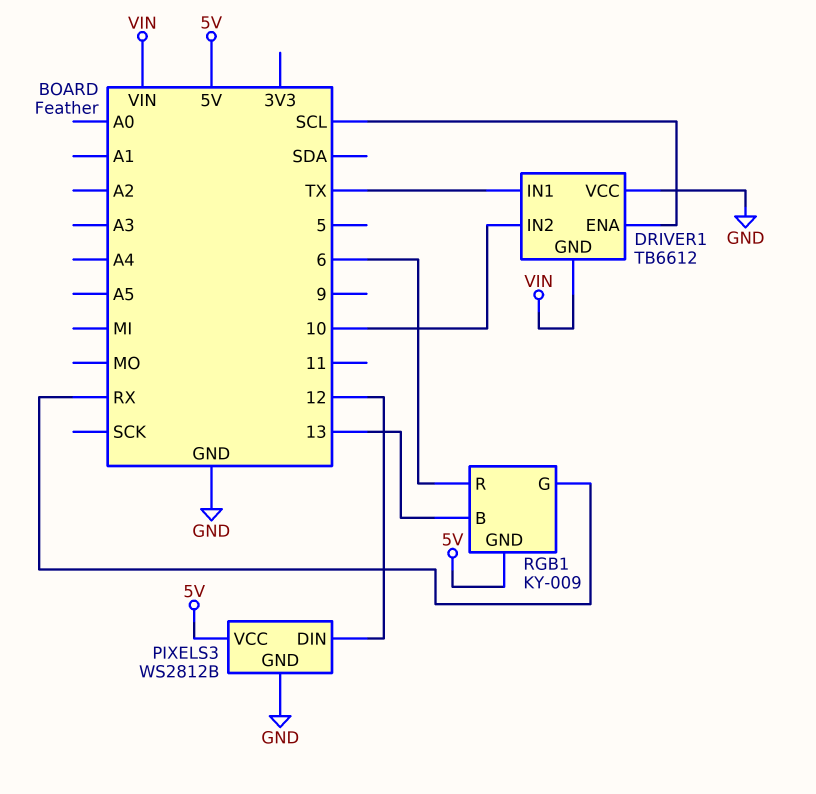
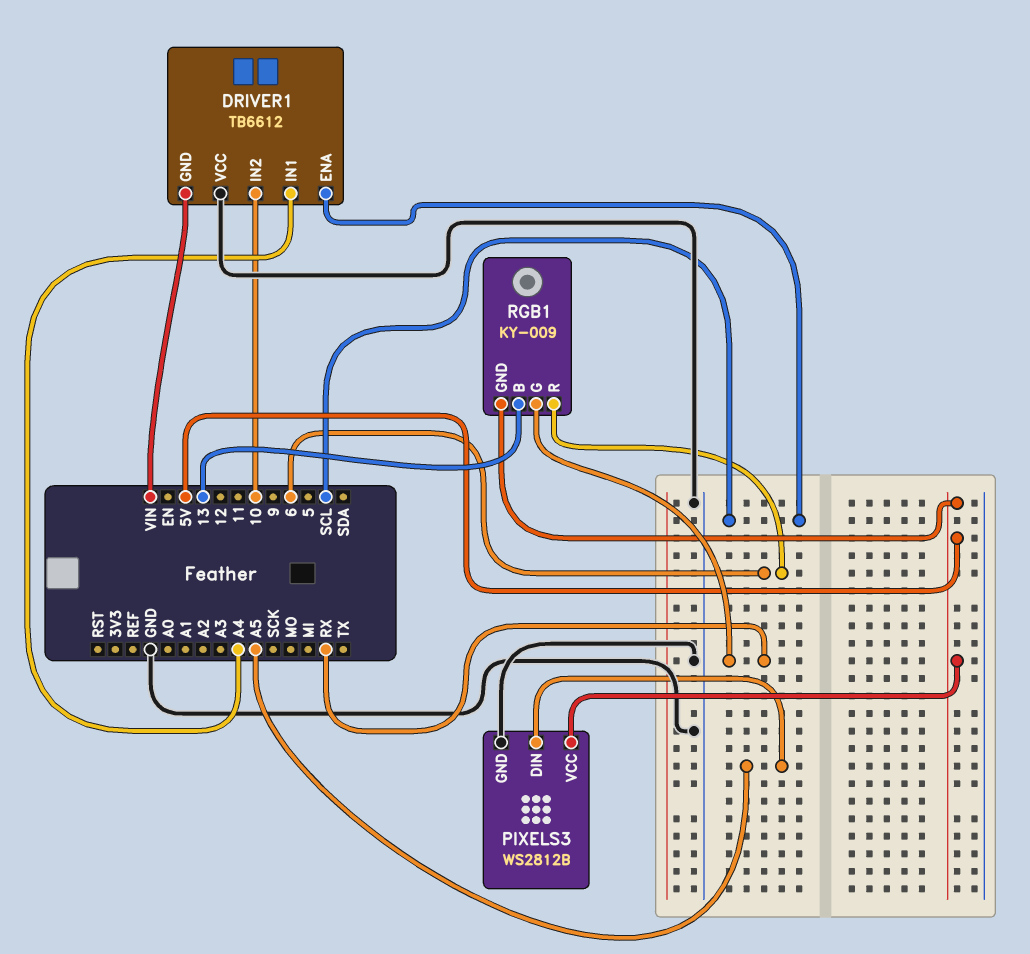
DRIVER1 pin IN1: TX -> A4
PIXELS3 pin DIN: 12 -> A5

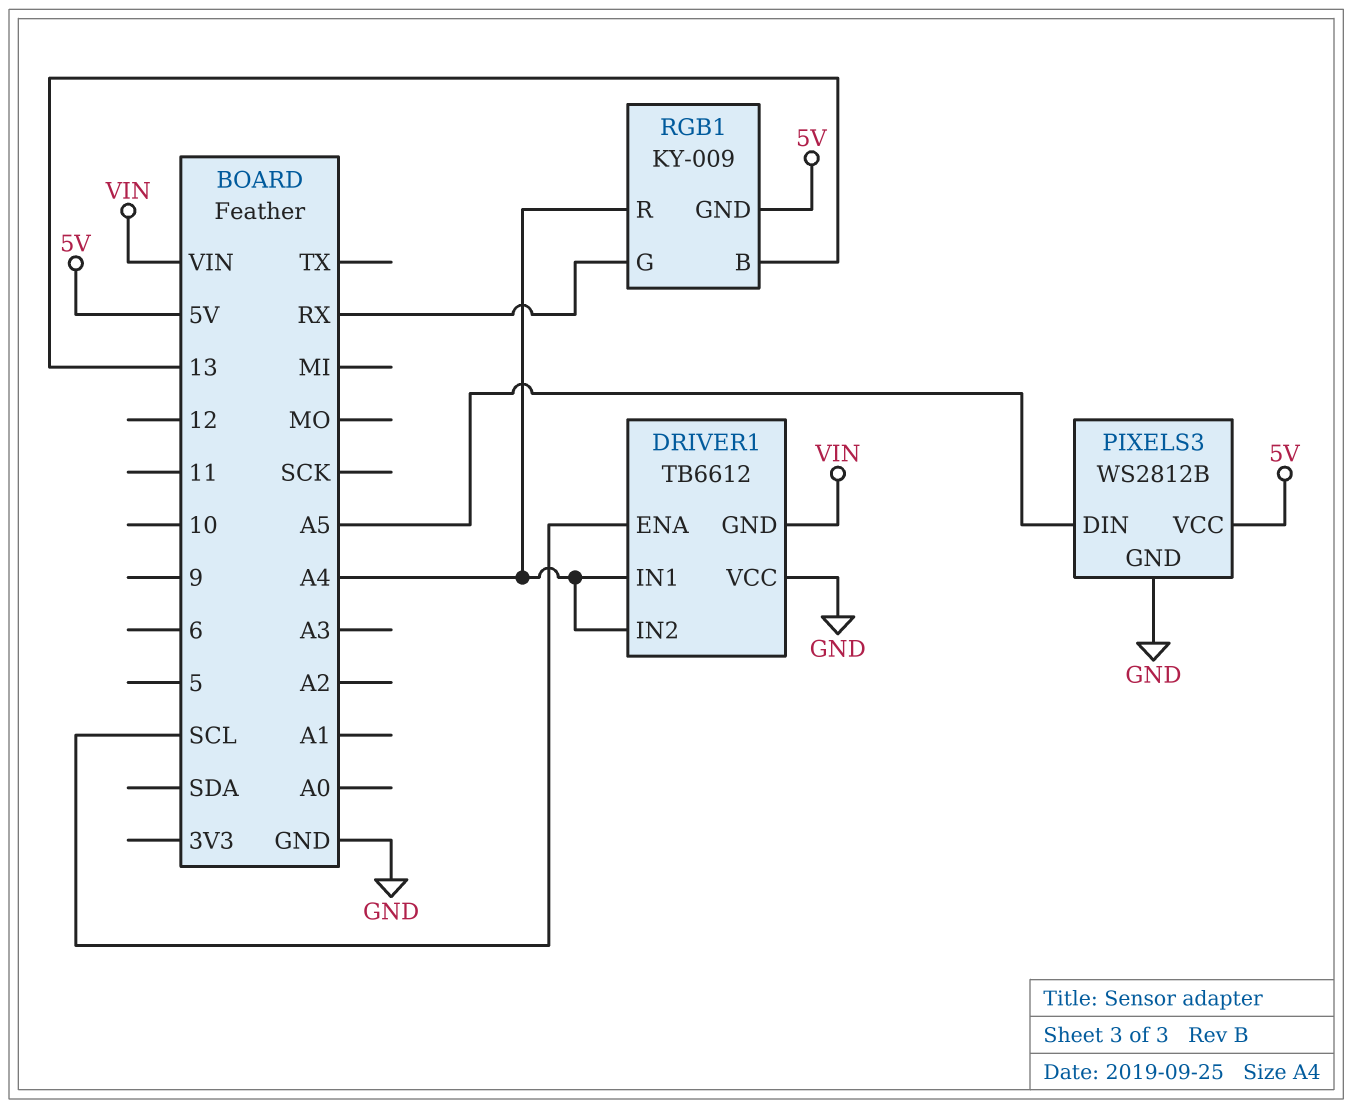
DRIVER1 pin IN2: 10 -> A4
RGB1 pin R: 6 -> A4

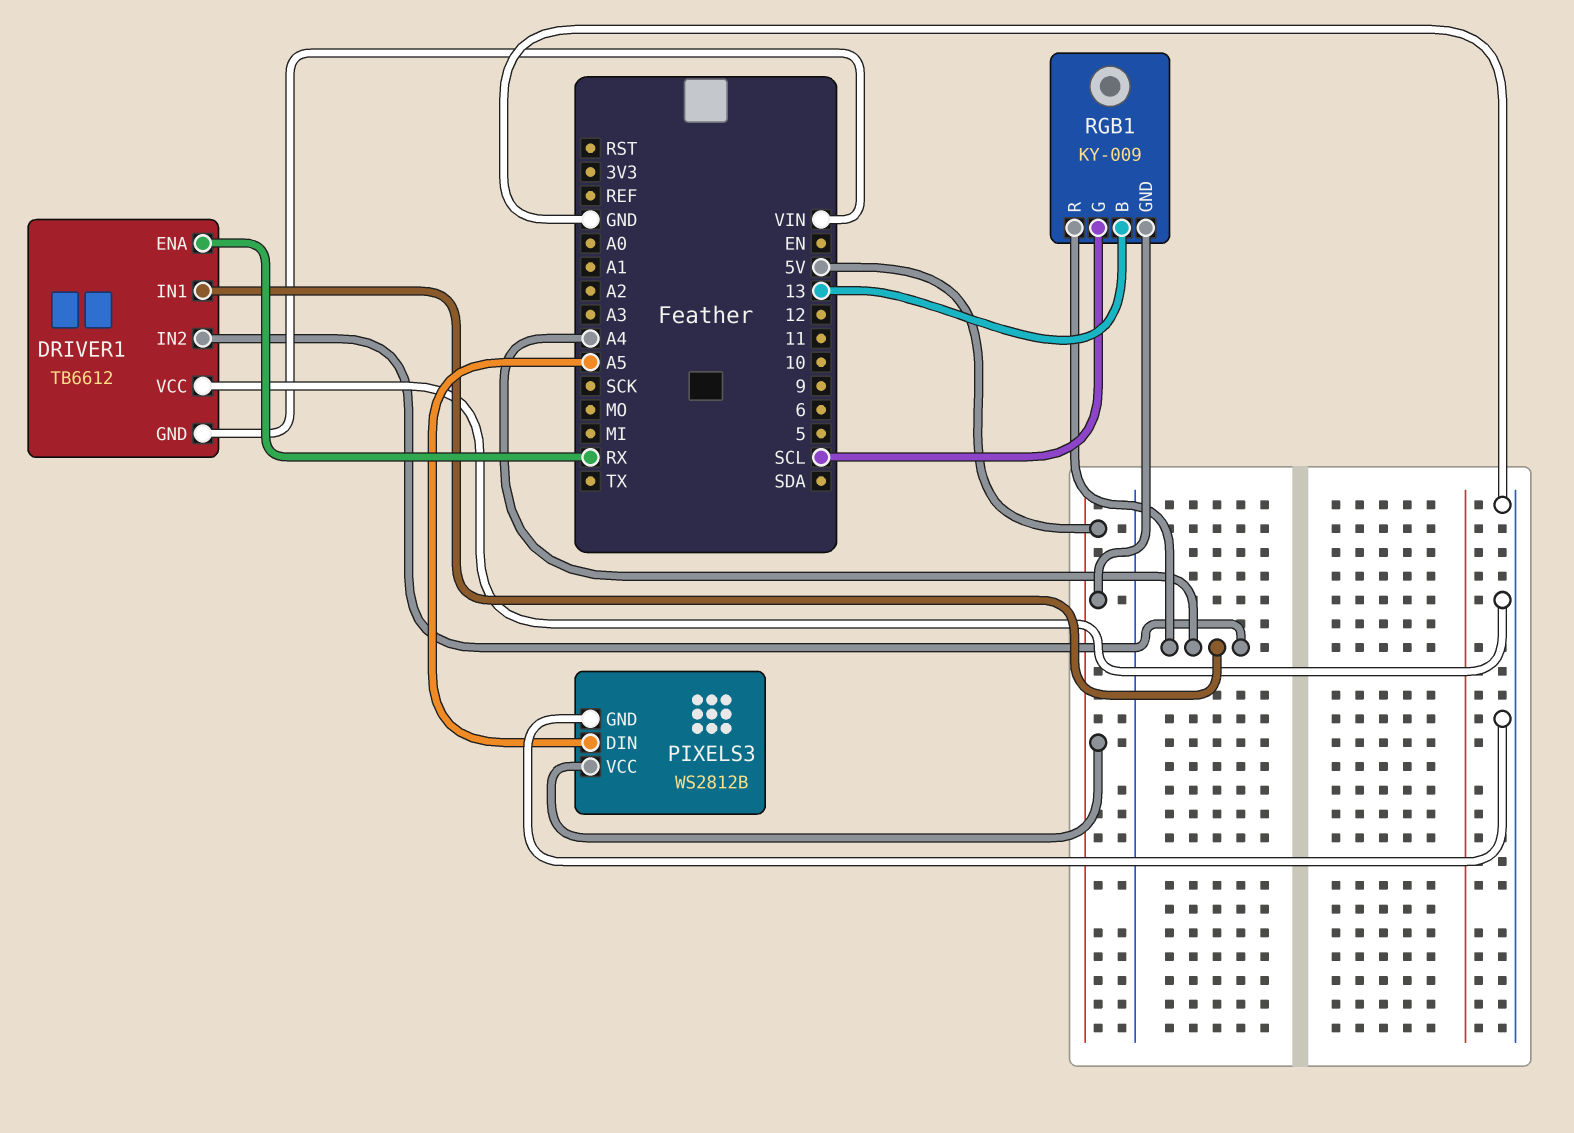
DRIVER1 pin ENA: SCL -> RX
RGB1 pin G: RX -> SCL

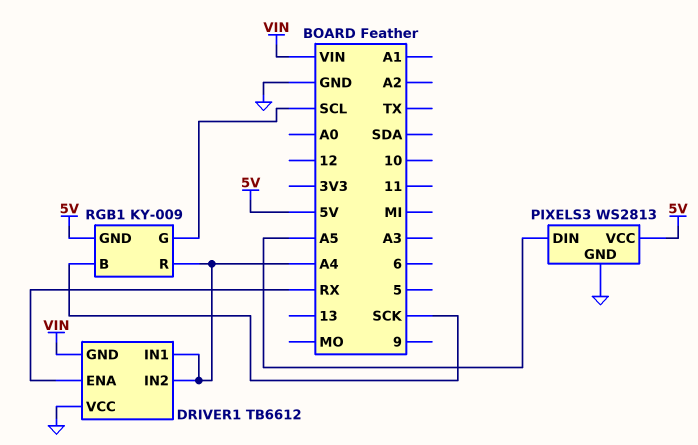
PIXELS3: WS2812B -> WS2813
RGB1 pin B: 13 -> SCK

